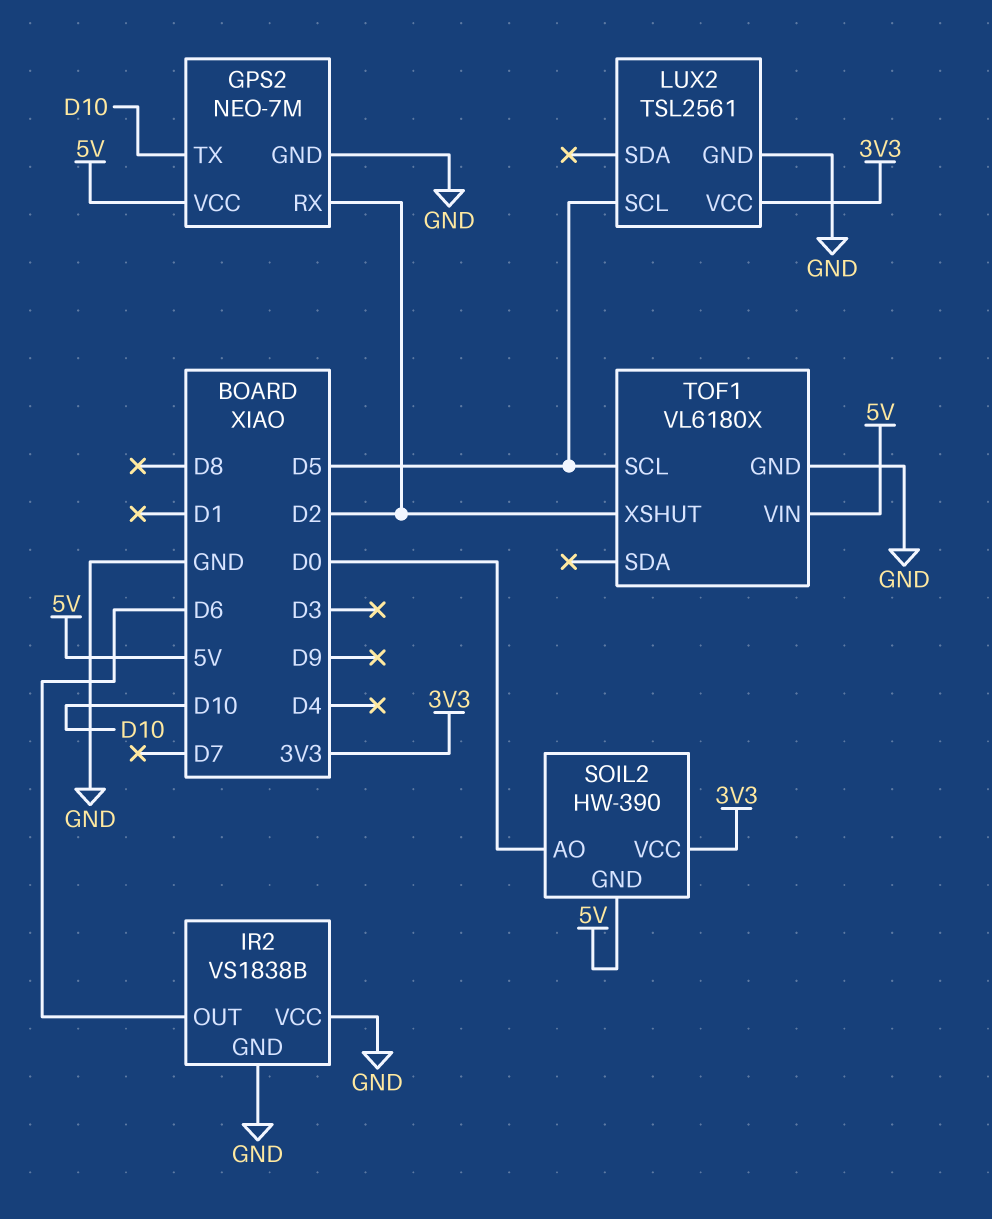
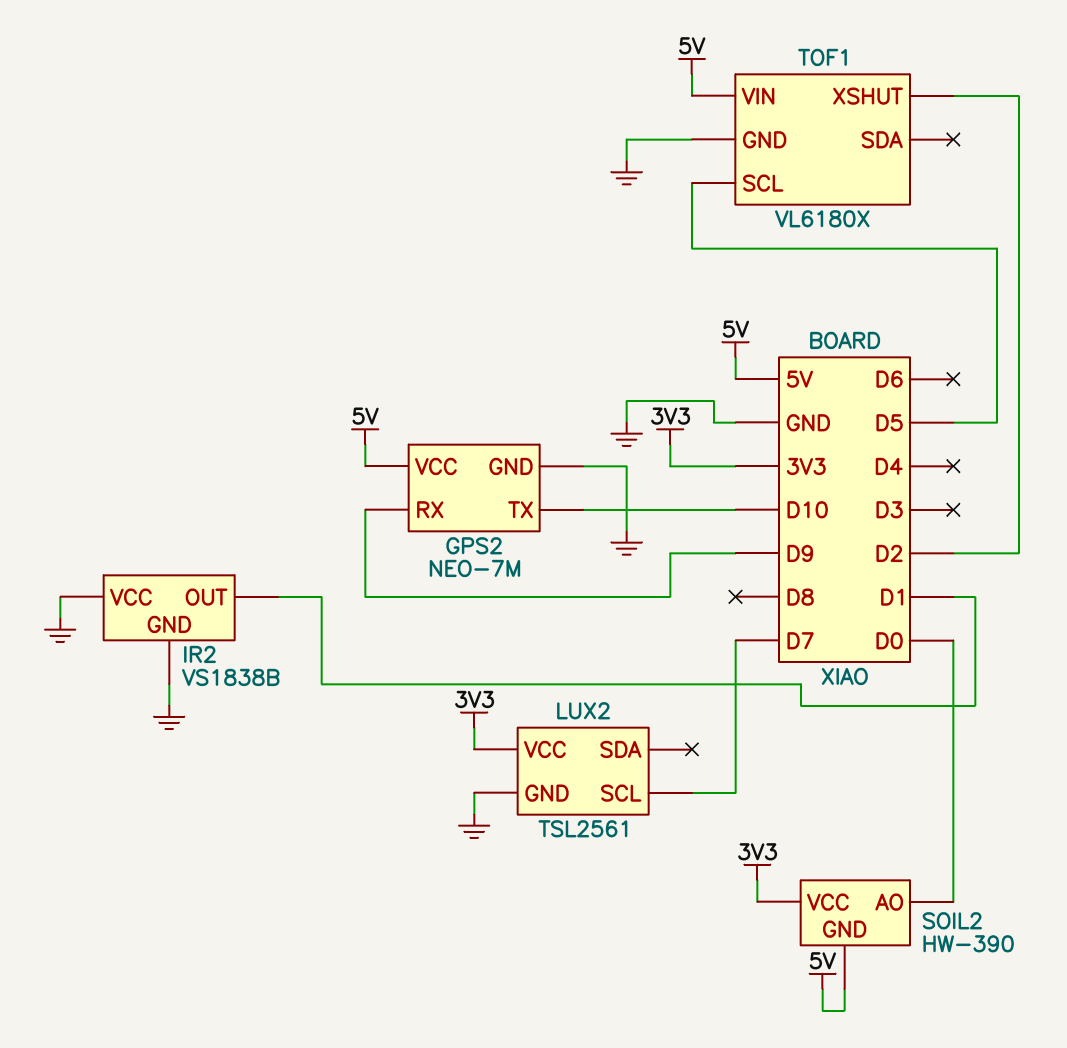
GPS2 pin RX: D2 -> D9
IR2 pin OUT: D6 -> D1
LUX2 pin SCL: D5 -> D7

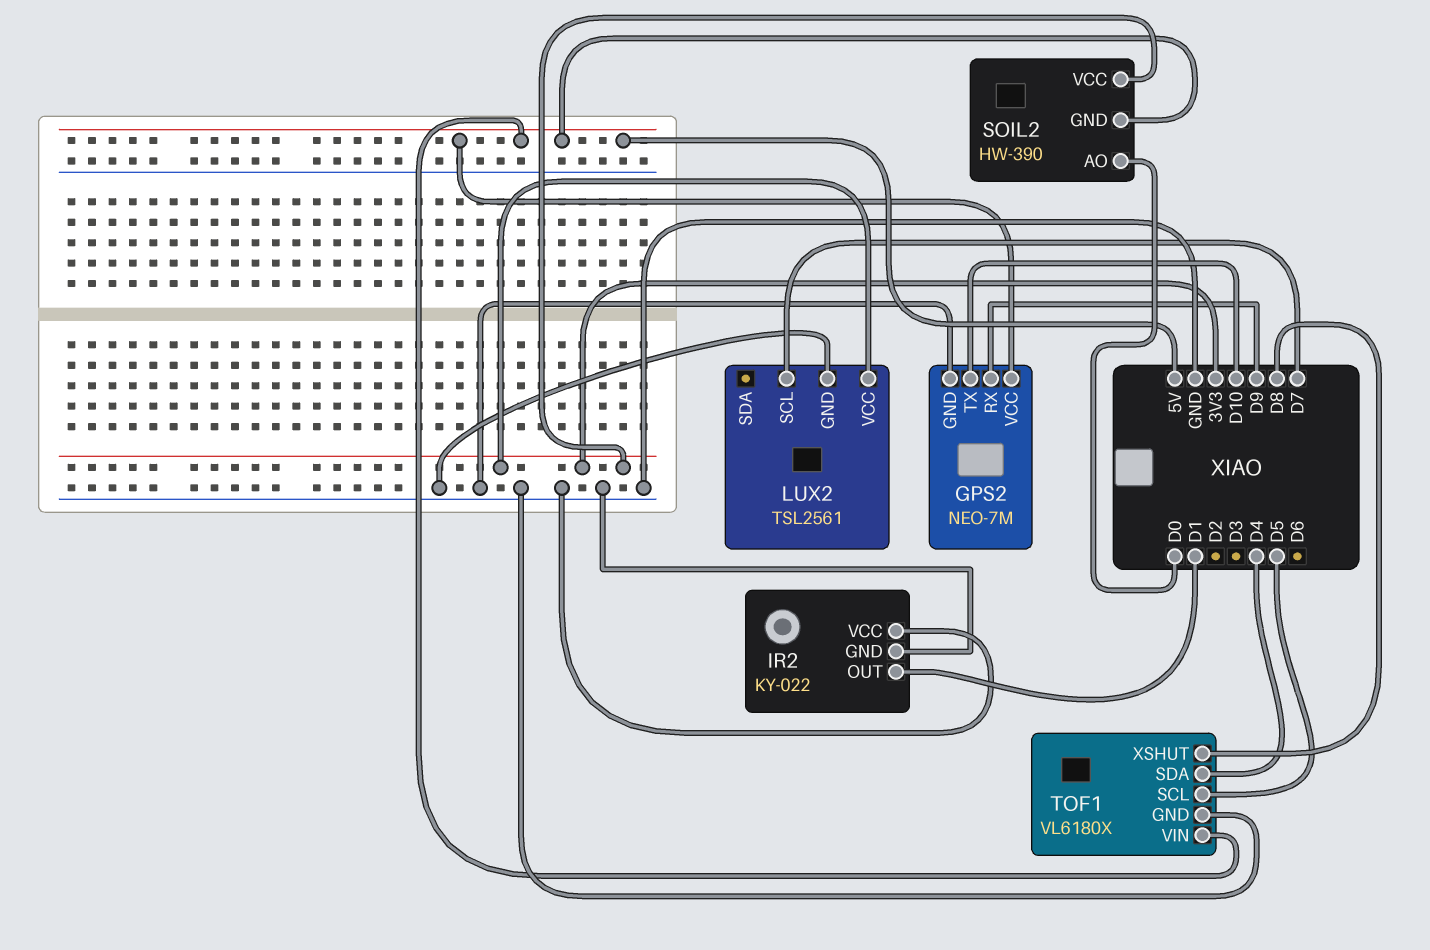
IR2: VS1838B -> KY-022
TOF1 pin SDA: none -> D4
TOF1 pin XSHUT: D2 -> D8

